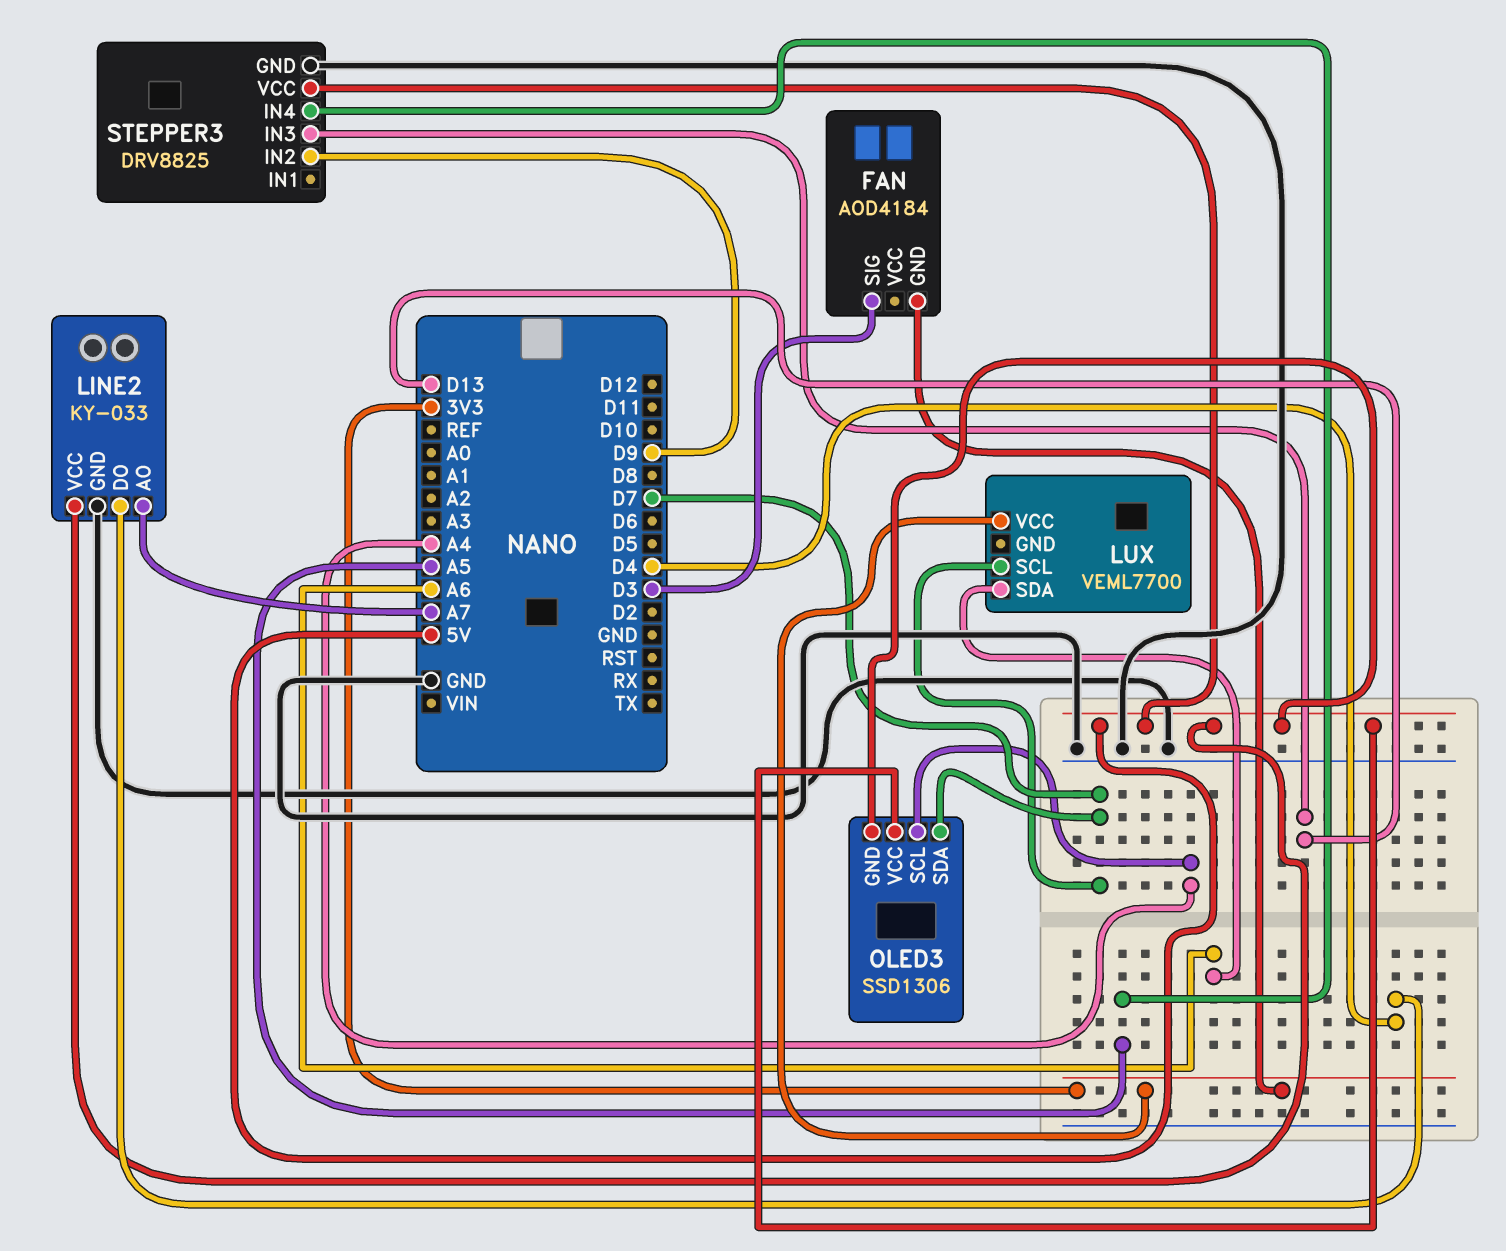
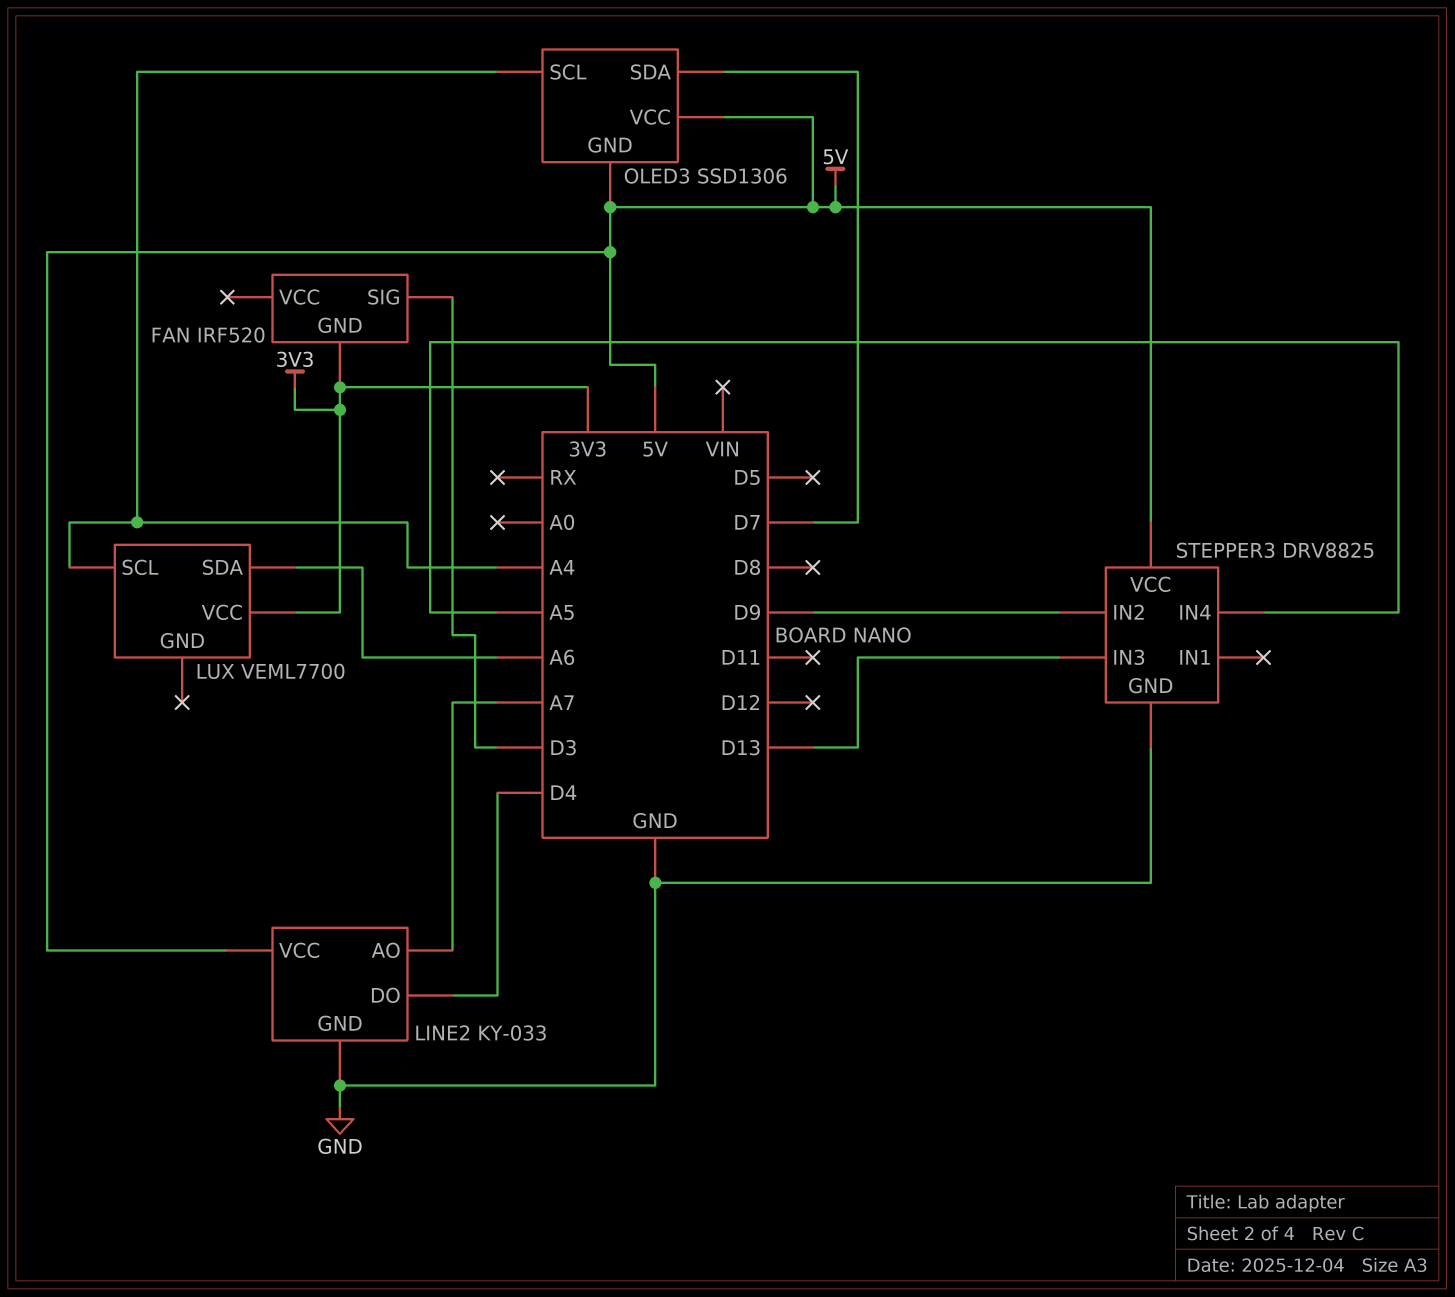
FAN: AOD4184 -> IRF520
LUX pin SCL: D7 -> A4

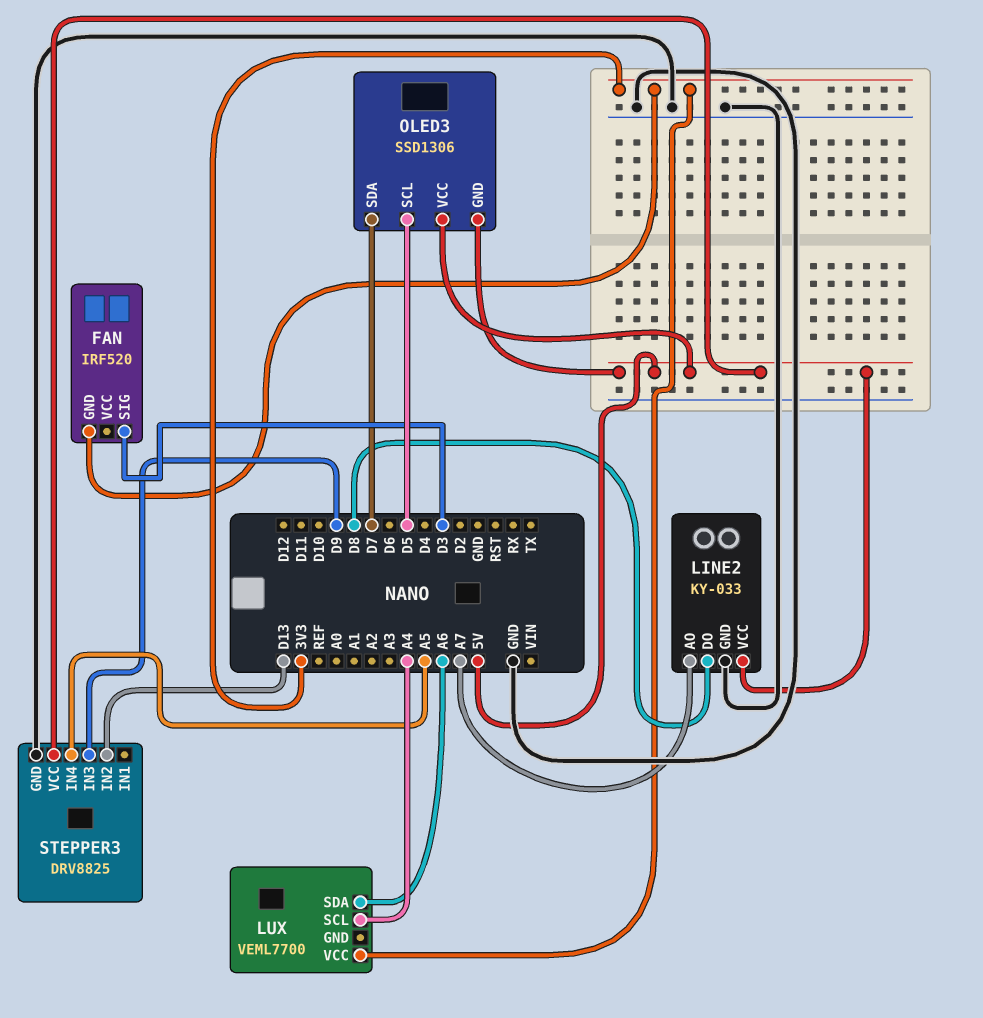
LINE2 pin DO: D4 -> D8
OLED3 pin SCL: A4 -> D5
STEPPER3 pin IN2: D9 -> D13
STEPPER3 pin IN3: D13 -> D9

